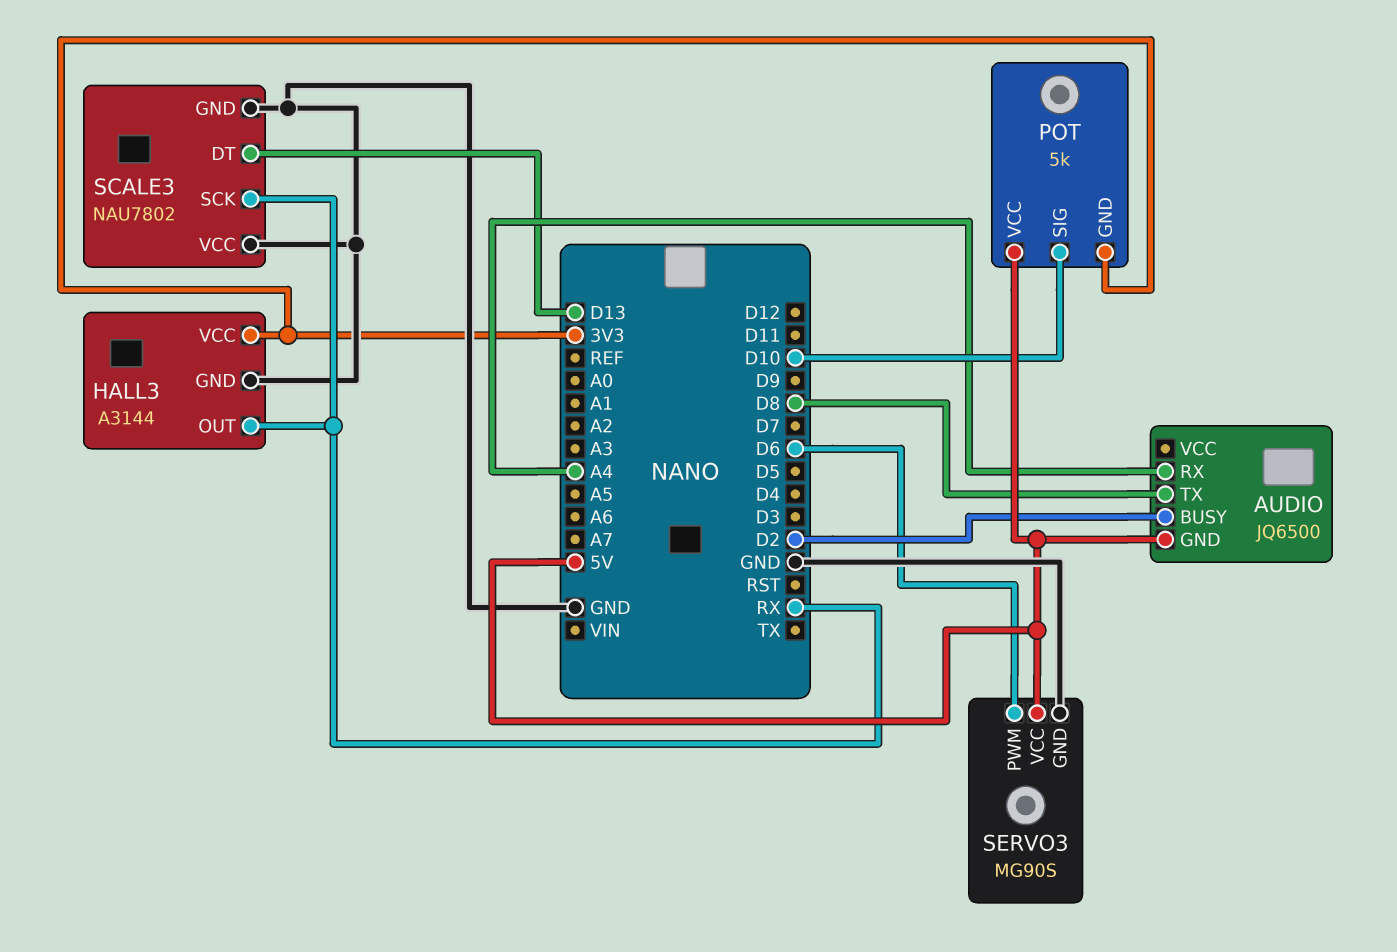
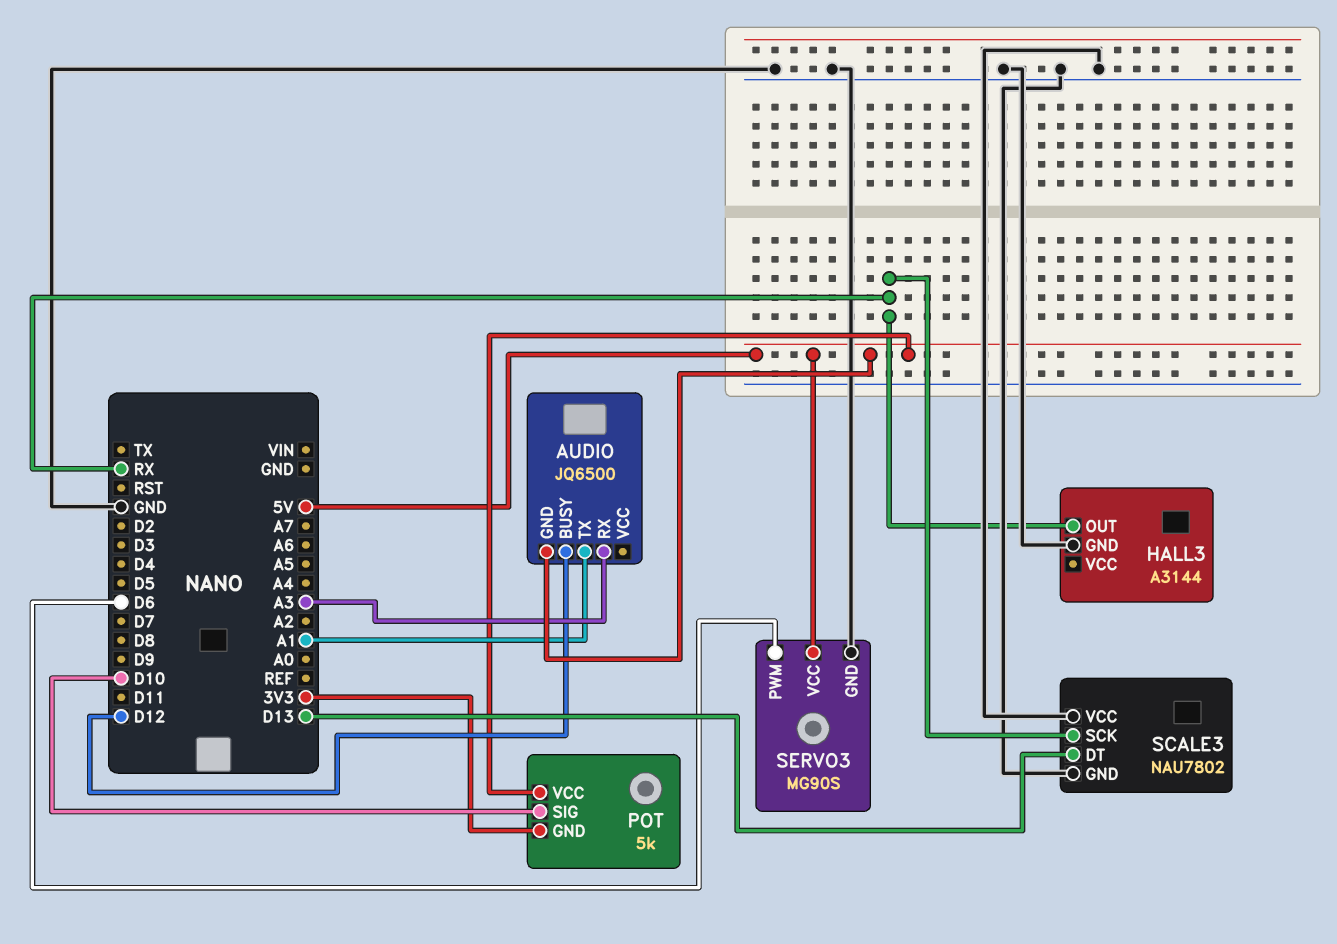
AUDIO pin BUSY: D2 -> D12
AUDIO pin RX: A4 -> A3
AUDIO pin TX: D8 -> A1
HALL3 pin VCC: 3V3 -> none

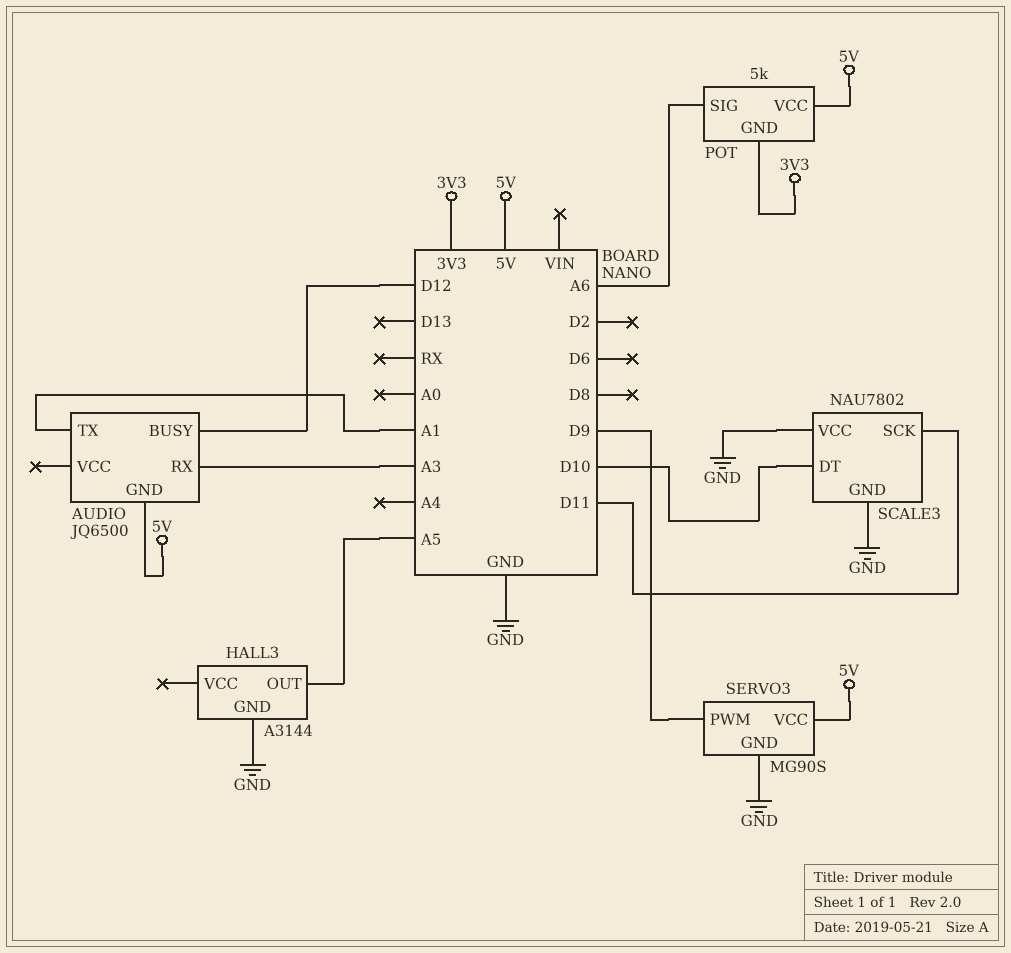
HALL3 pin OUT: RX -> A5
POT pin SIG: D10 -> A6
SCALE3 pin DT: D13 -> D10
SCALE3 pin SCK: RX -> D11
SERVO3 pin PWM: D6 -> D9

